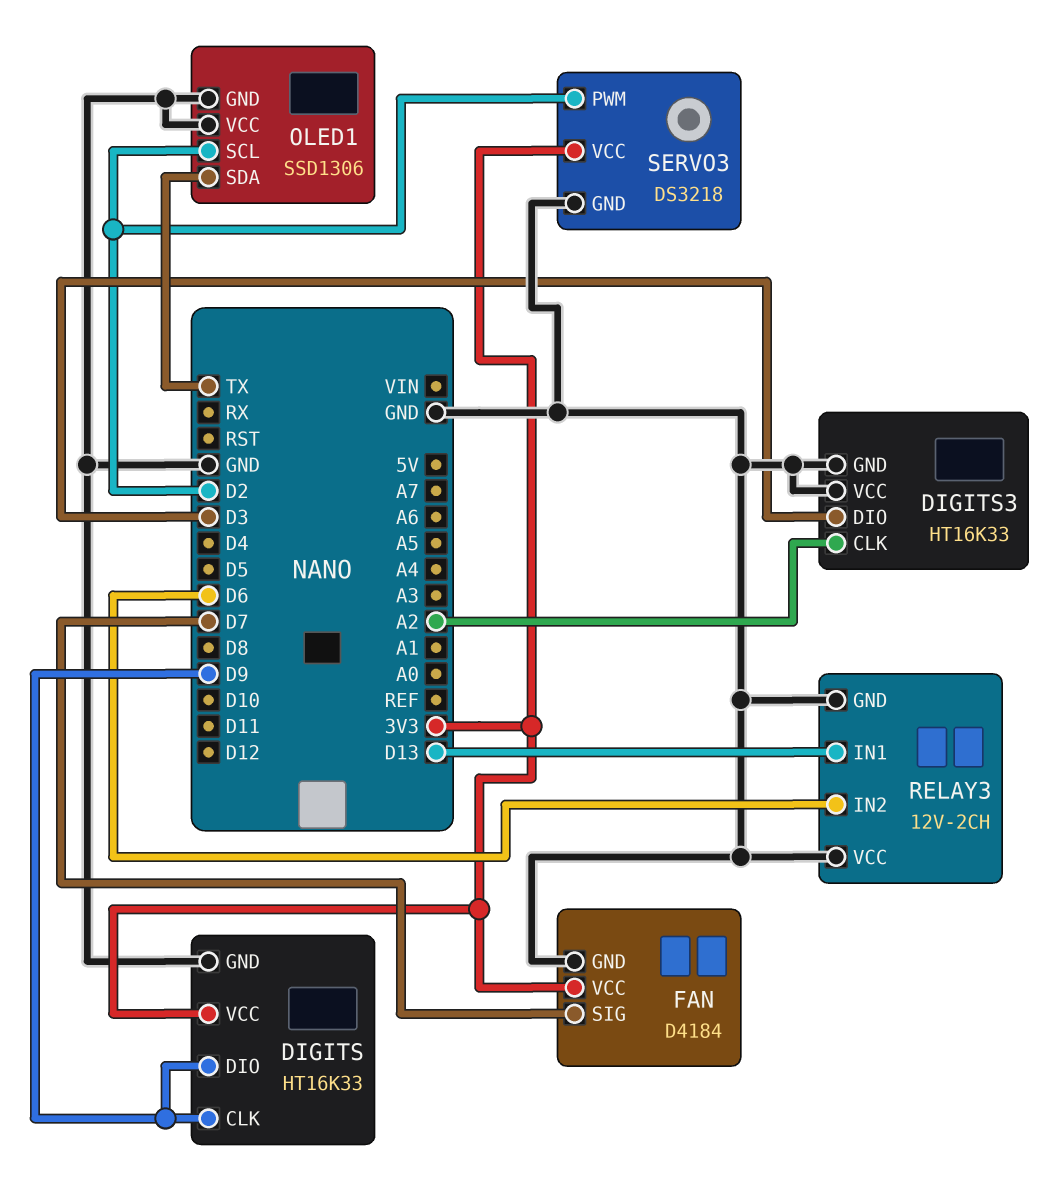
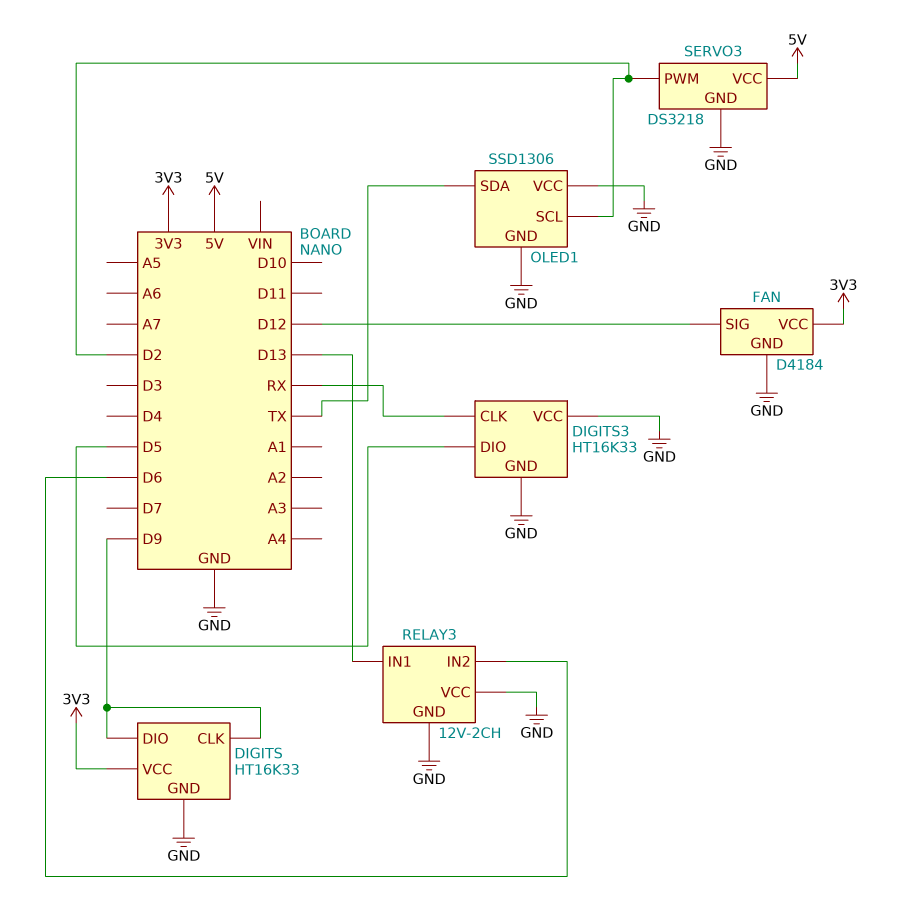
DIGITS3 pin CLK: A2 -> RX
DIGITS3 pin DIO: D3 -> D5
FAN pin SIG: D7 -> D12
SERVO3 pin VCC: 3V3 -> 5V

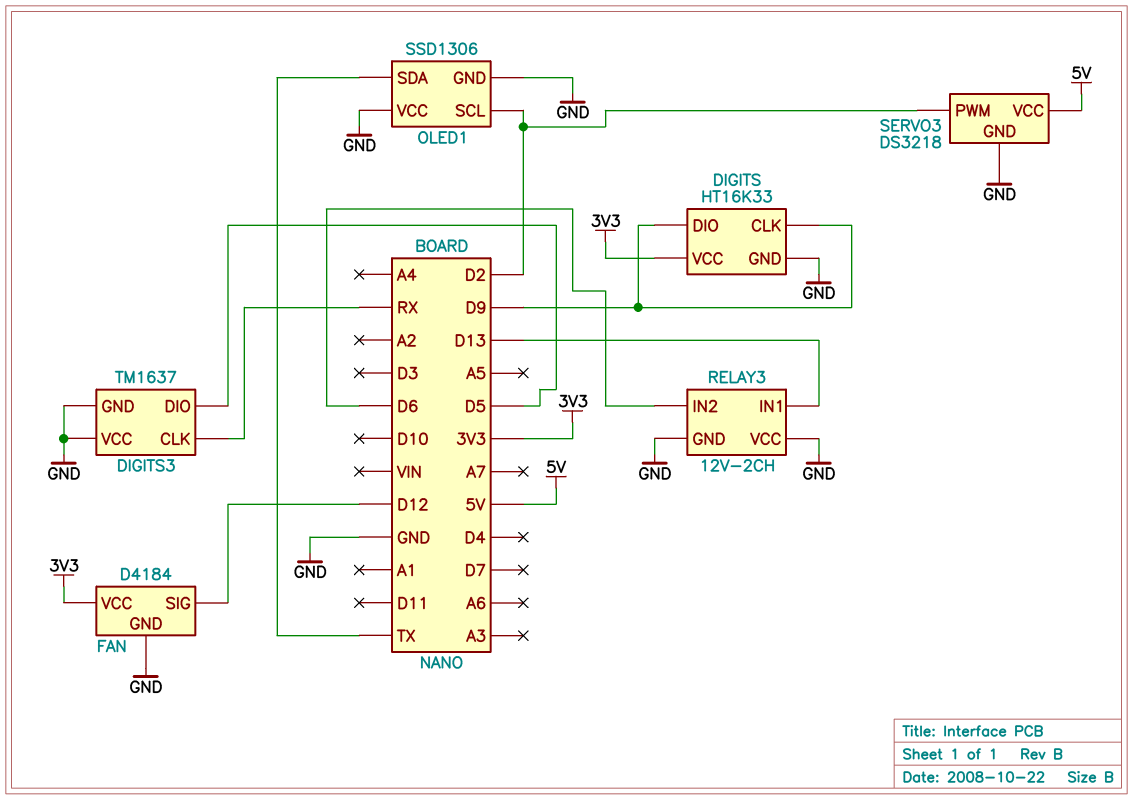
DIGITS3: HT16K33 -> TM1637

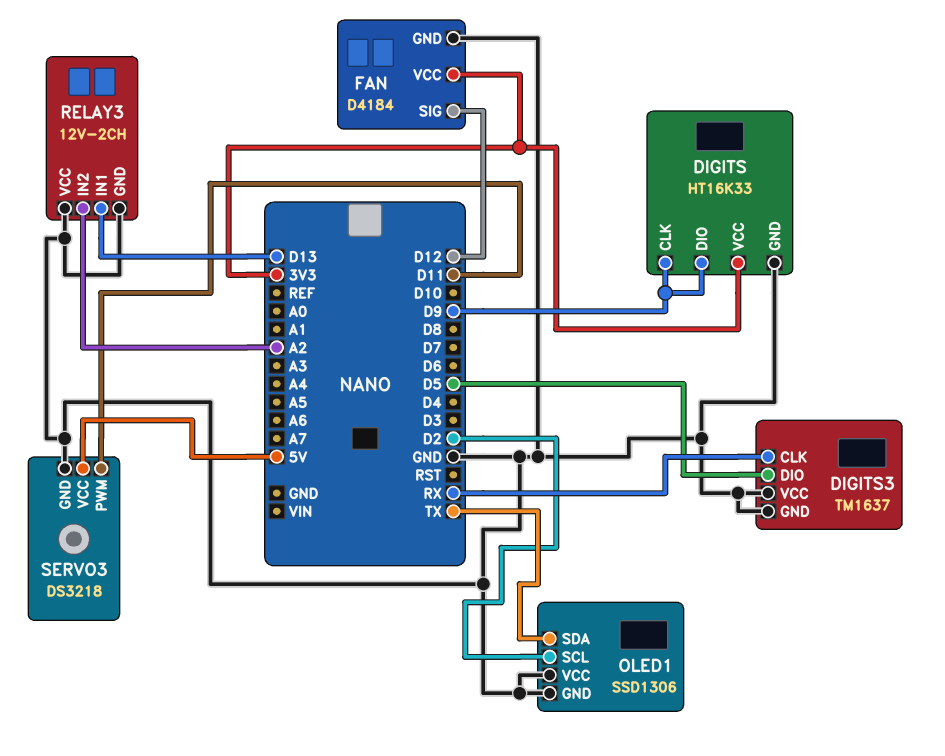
RELAY3 pin IN2: D6 -> A2
SERVO3 pin PWM: D2 -> D11

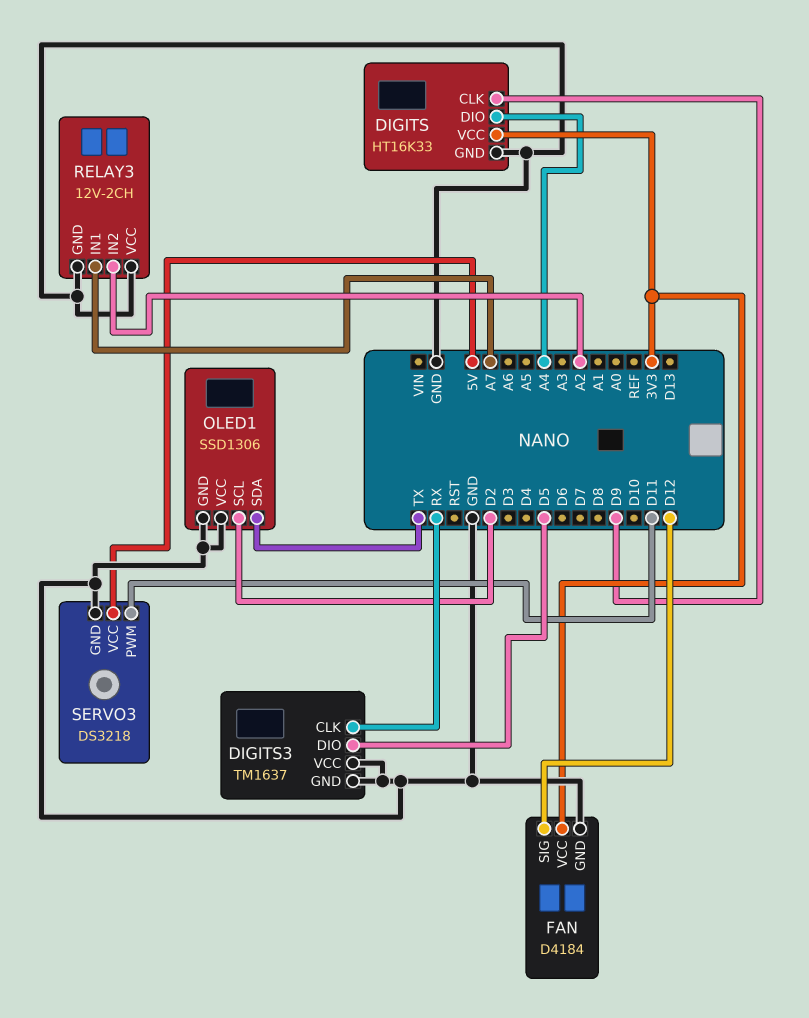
DIGITS pin DIO: D9 -> A4
RELAY3 pin IN1: D13 -> A7

